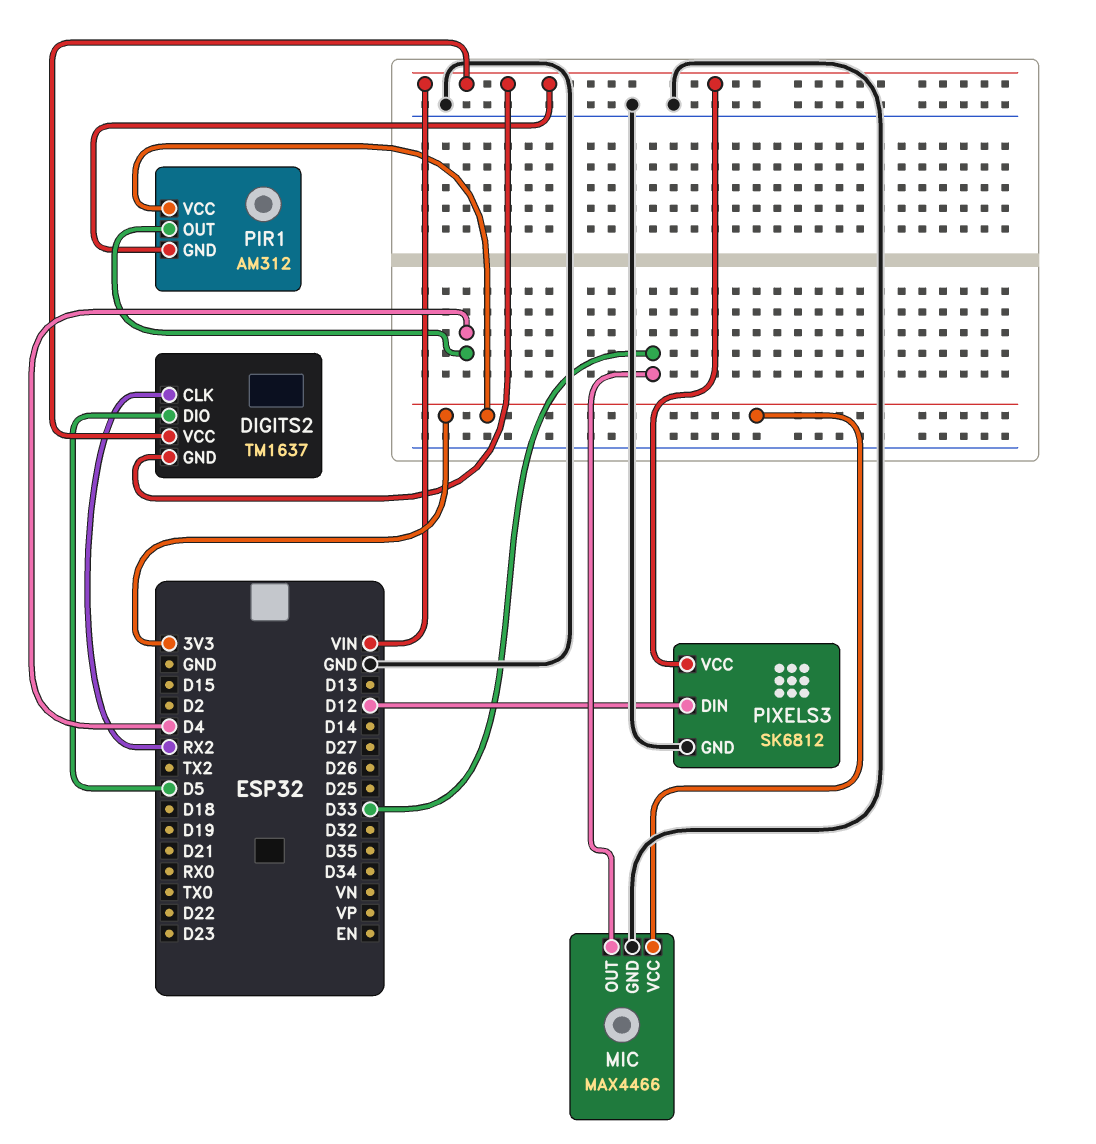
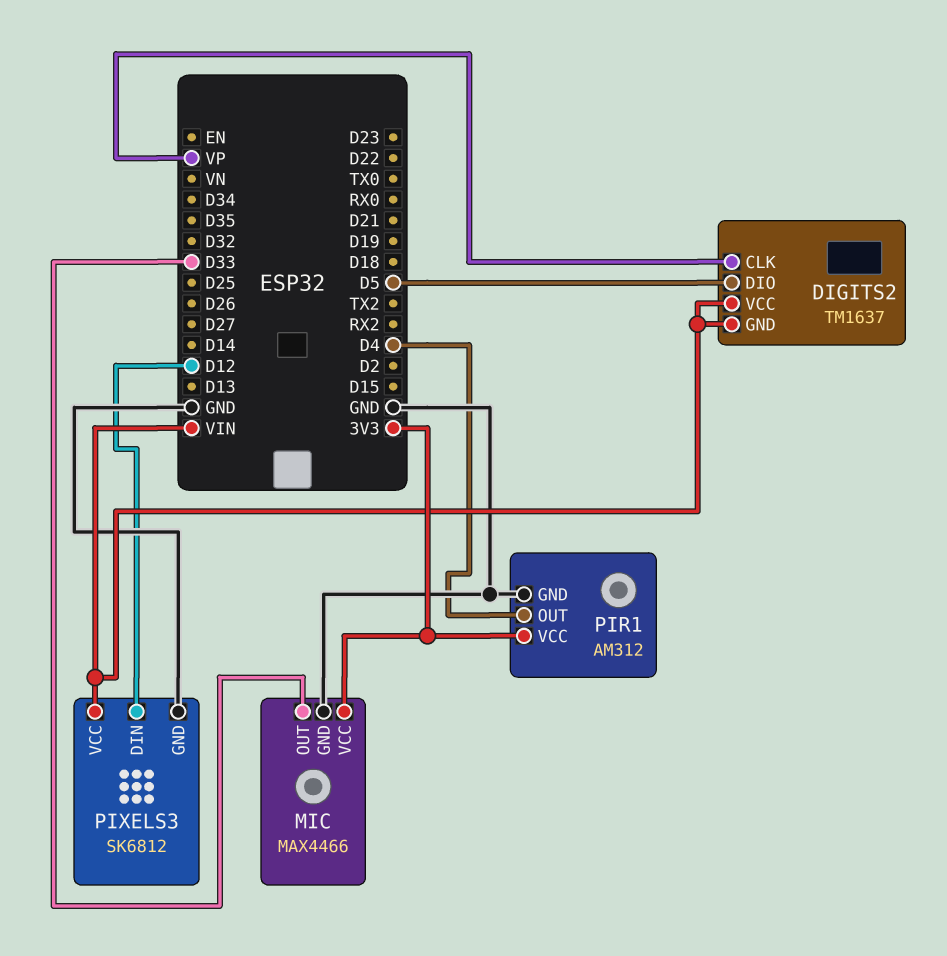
DIGITS2 pin CLK: RX2 -> VP
PIR1 pin GND: VIN -> GND

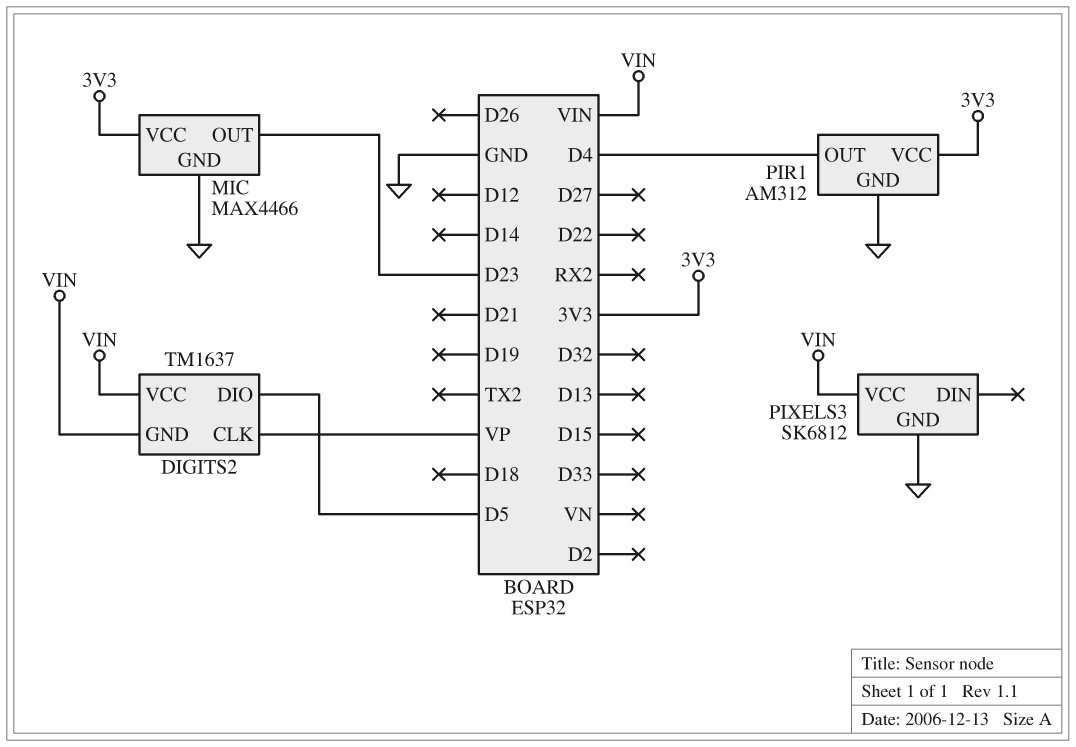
MIC pin OUT: D33 -> D23
PIXELS3 pin DIN: D12 -> none

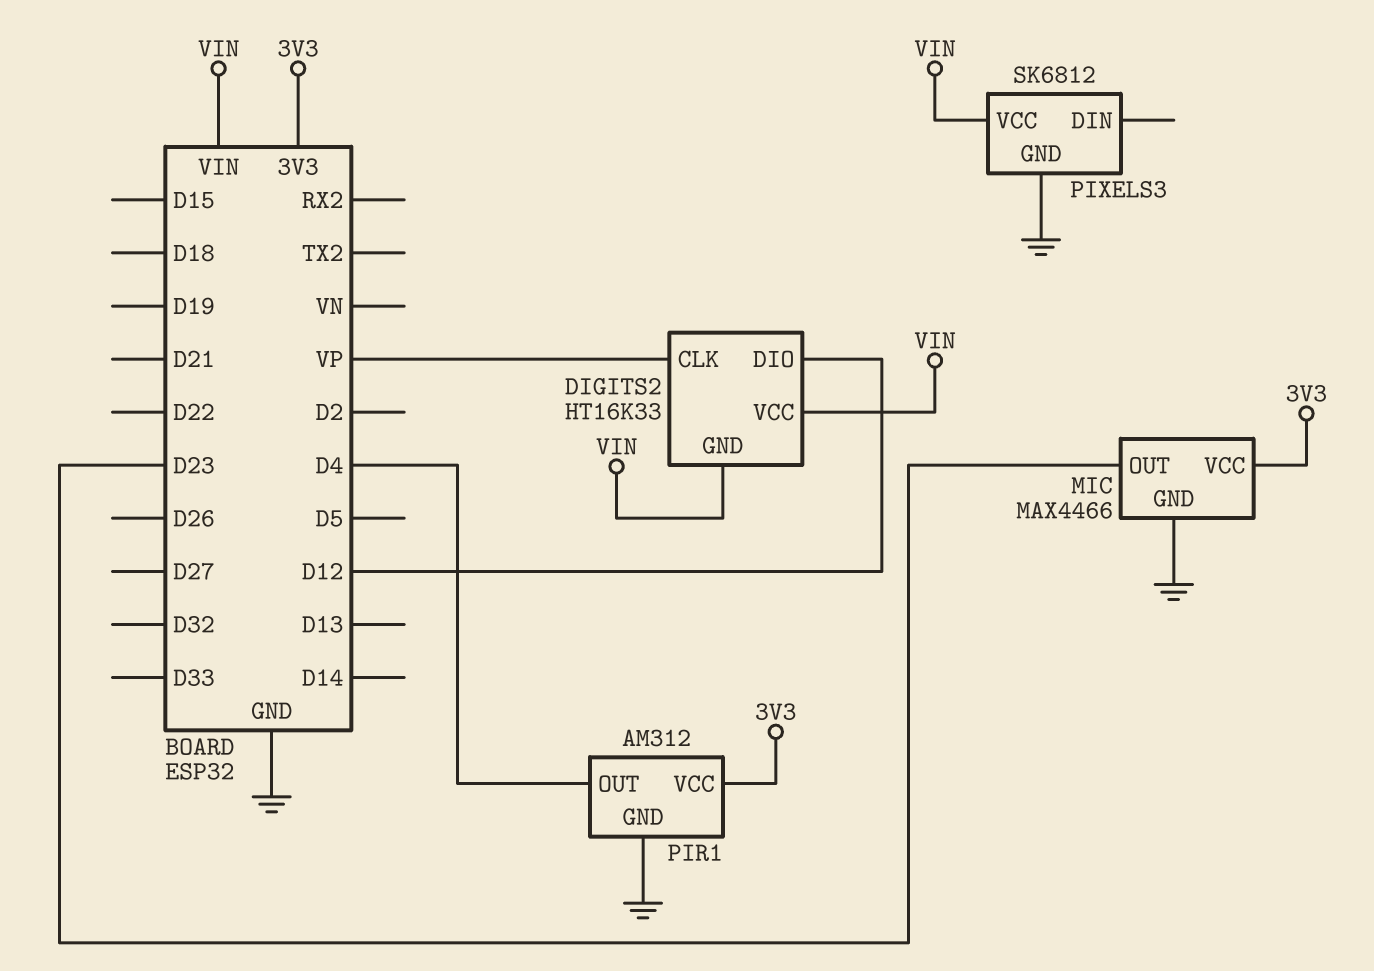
DIGITS2: TM1637 -> HT16K33
DIGITS2 pin DIO: D5 -> D12

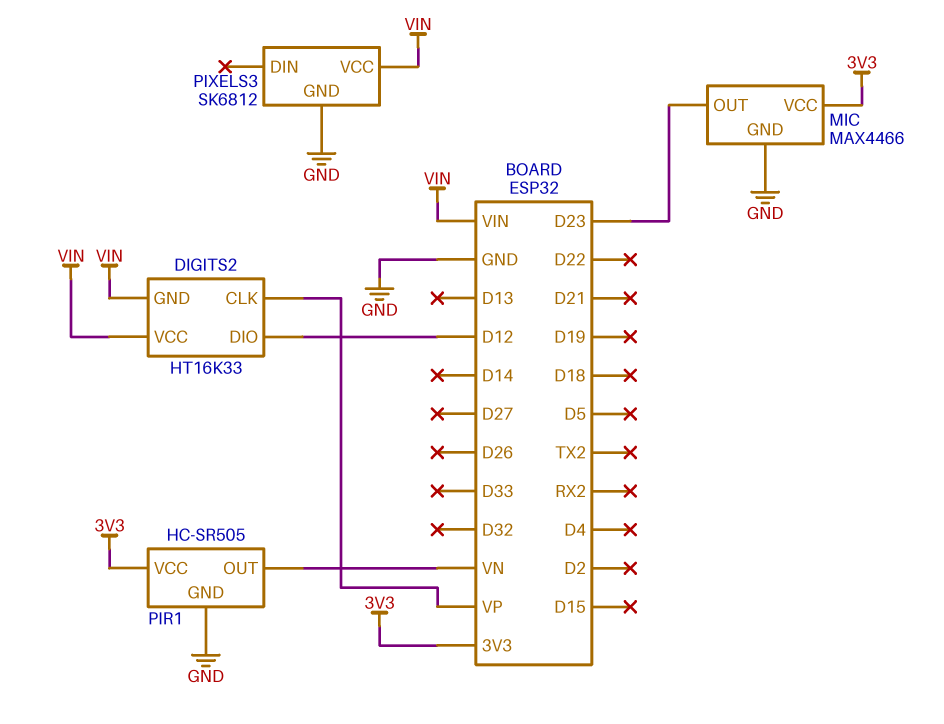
PIR1: AM312 -> HC-SR505
PIR1 pin OUT: D4 -> VN

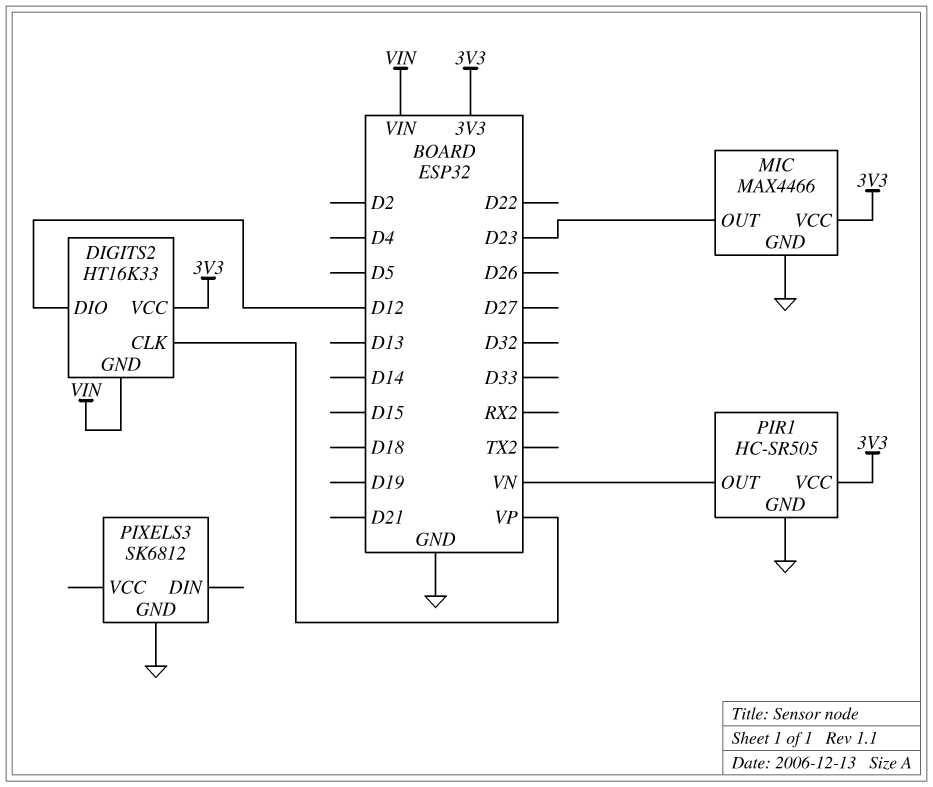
DIGITS2 pin VCC: VIN -> 3V3
PIXELS3 pin VCC: VIN -> none

